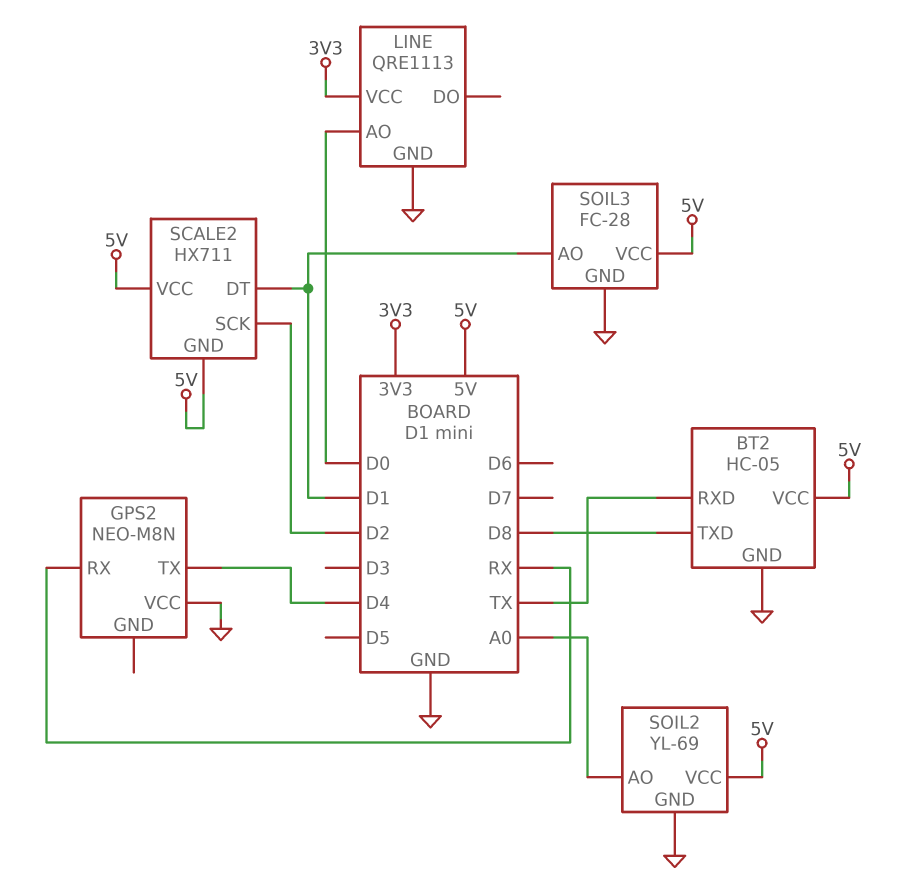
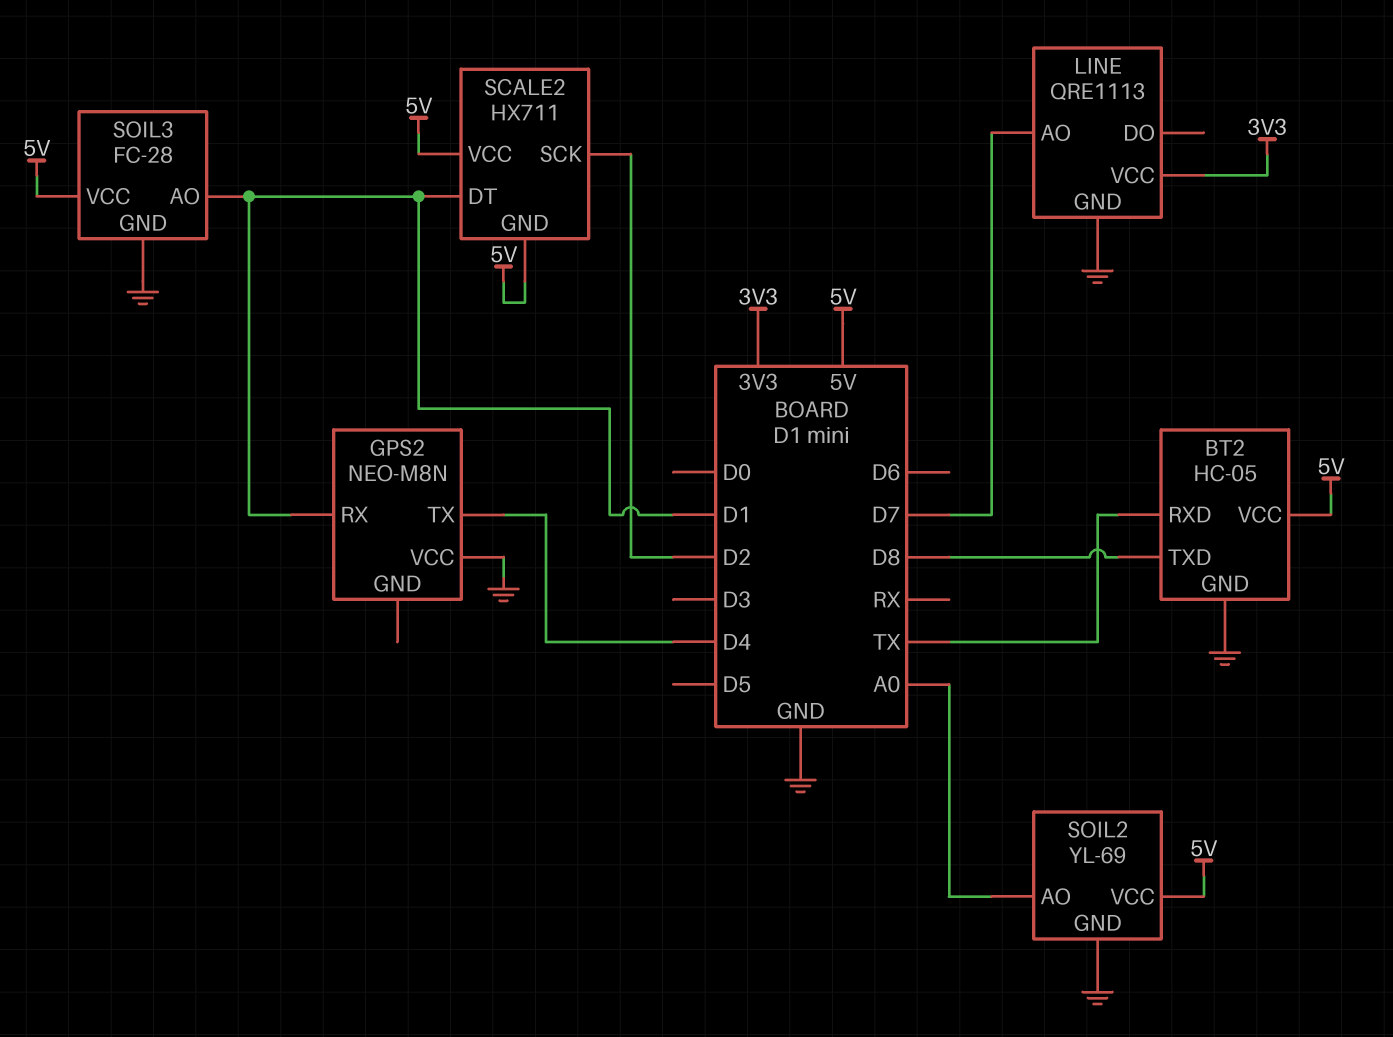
GPS2 pin RX: RX -> D1
LINE pin AO: D0 -> D7

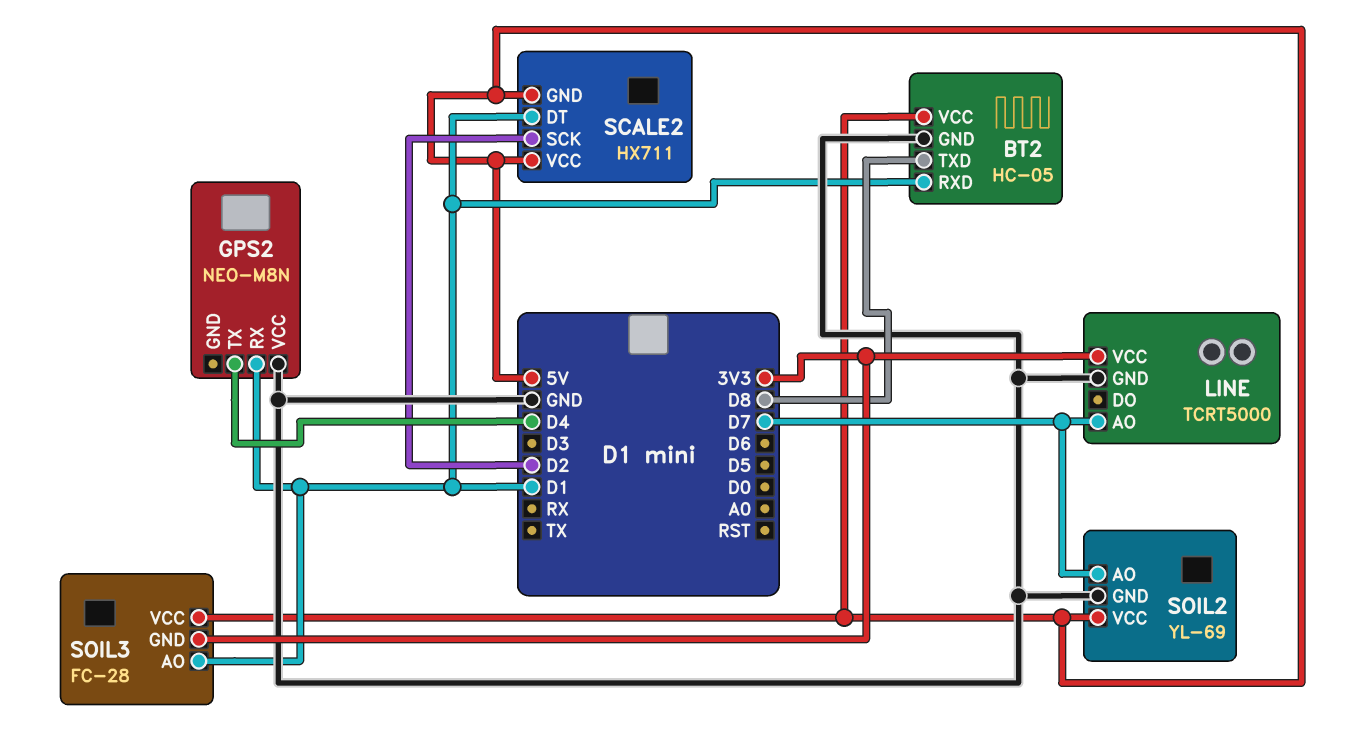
BT2 pin RXD: TX -> D1
LINE: QRE1113 -> TCRT5000
SOIL2 pin AO: A0 -> D7
SOIL3 pin GND: GND -> 3V3

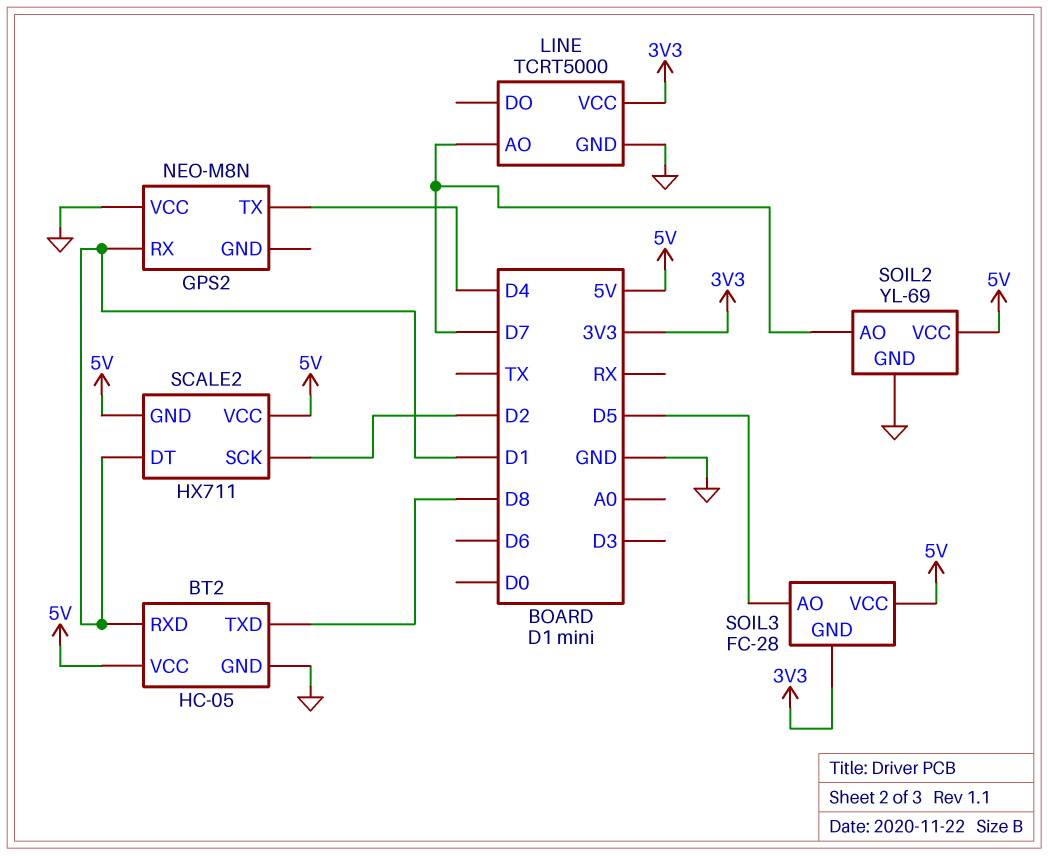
SOIL3 pin AO: D1 -> D5

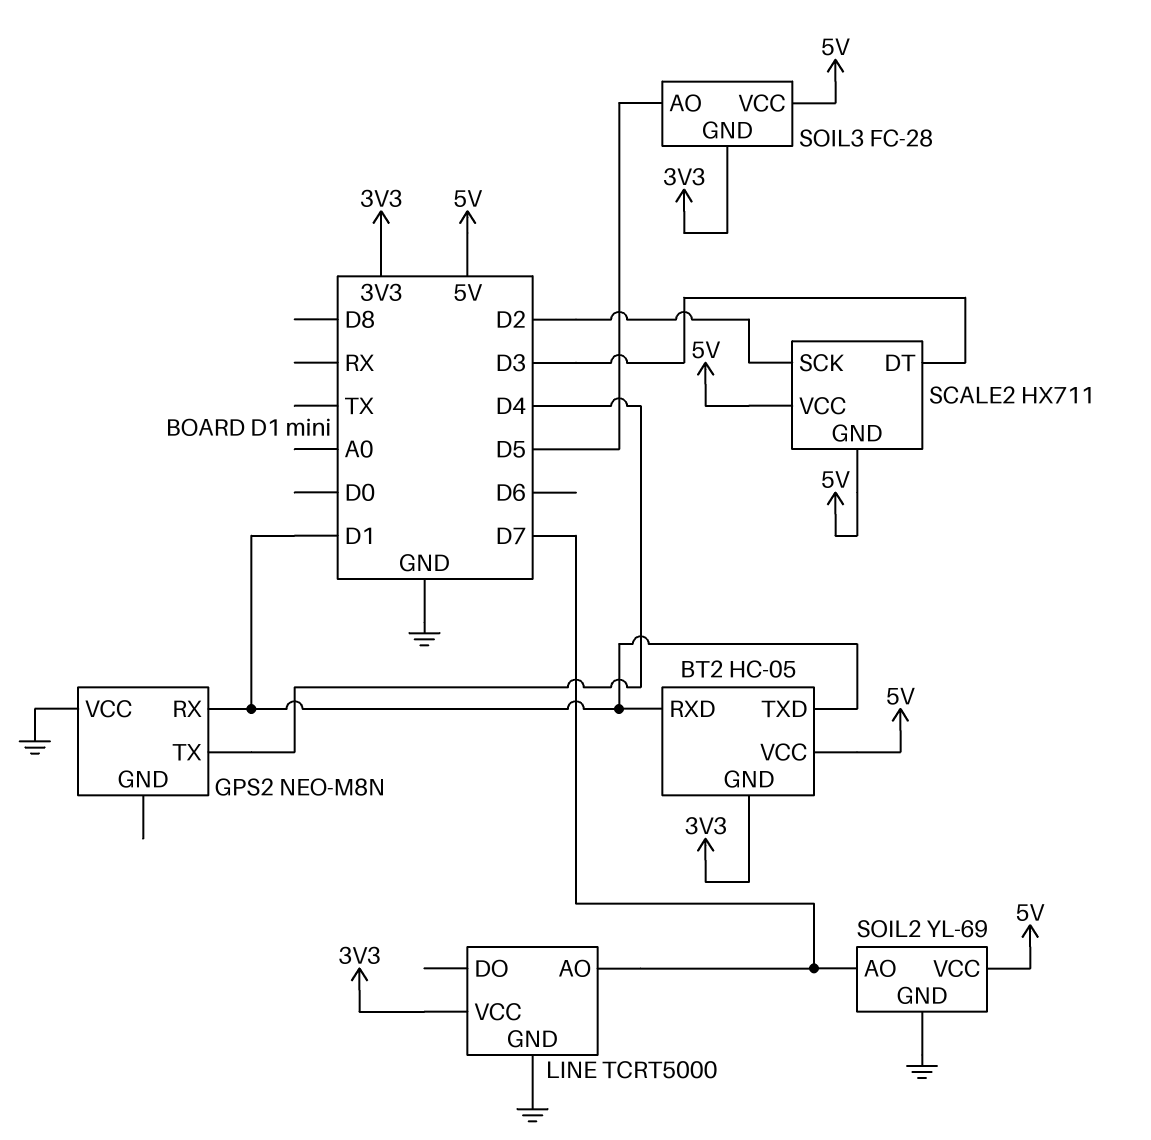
BT2 pin GND: GND -> 3V3
BT2 pin TXD: D8 -> D1
SCALE2 pin DT: D1 -> D3

